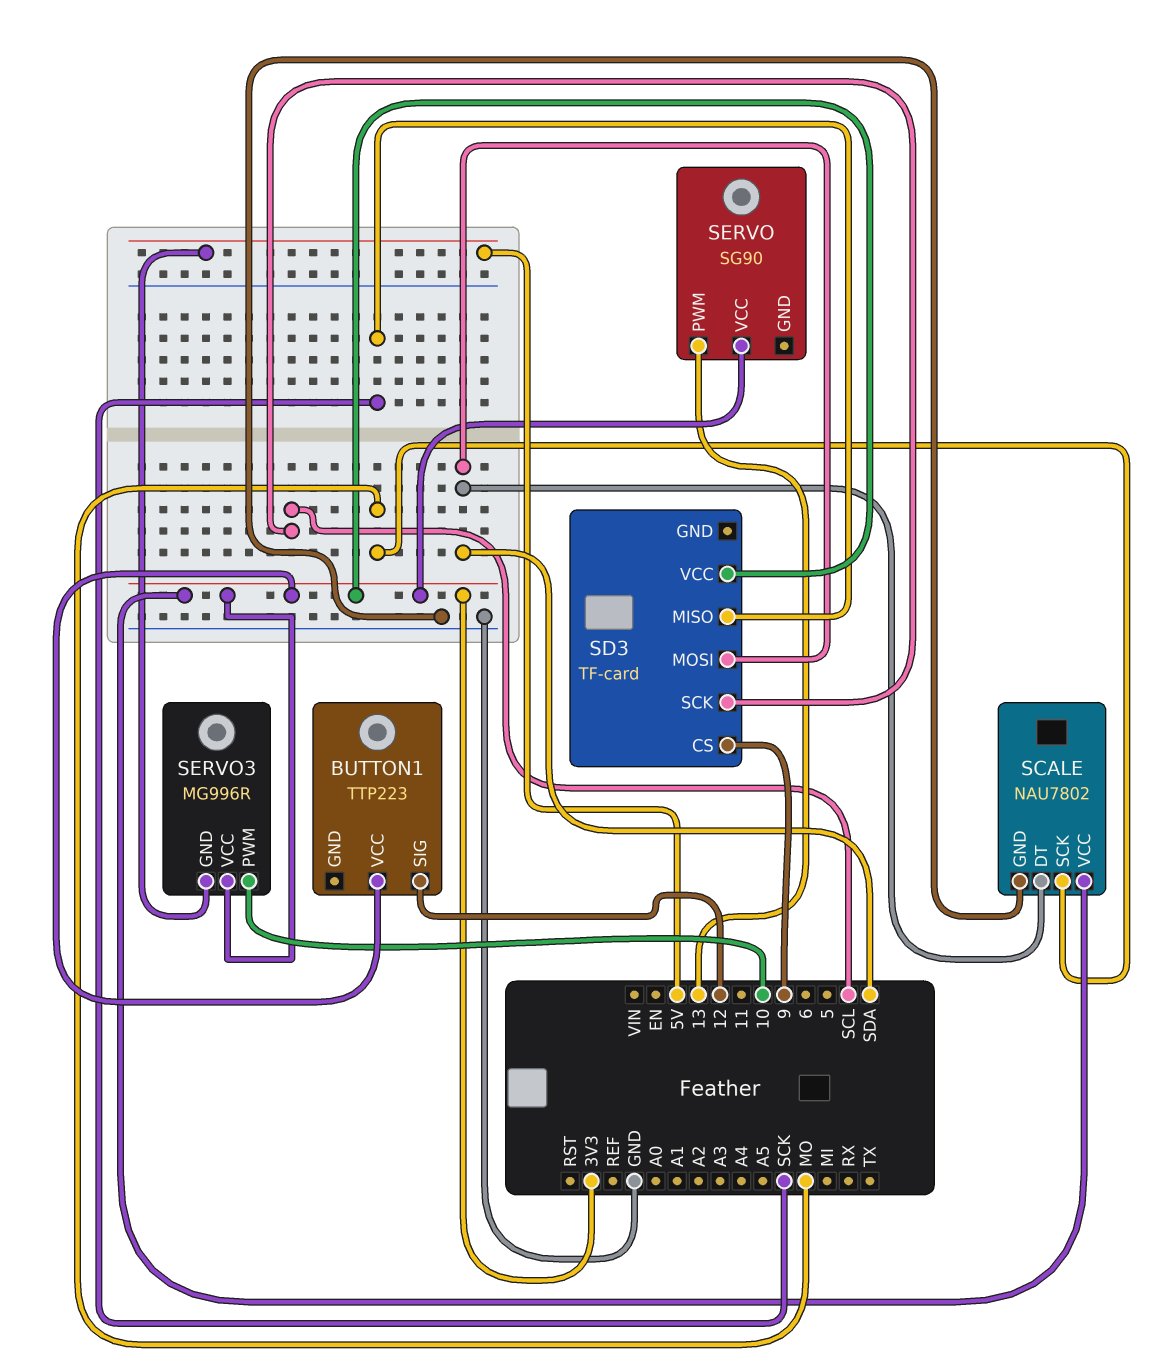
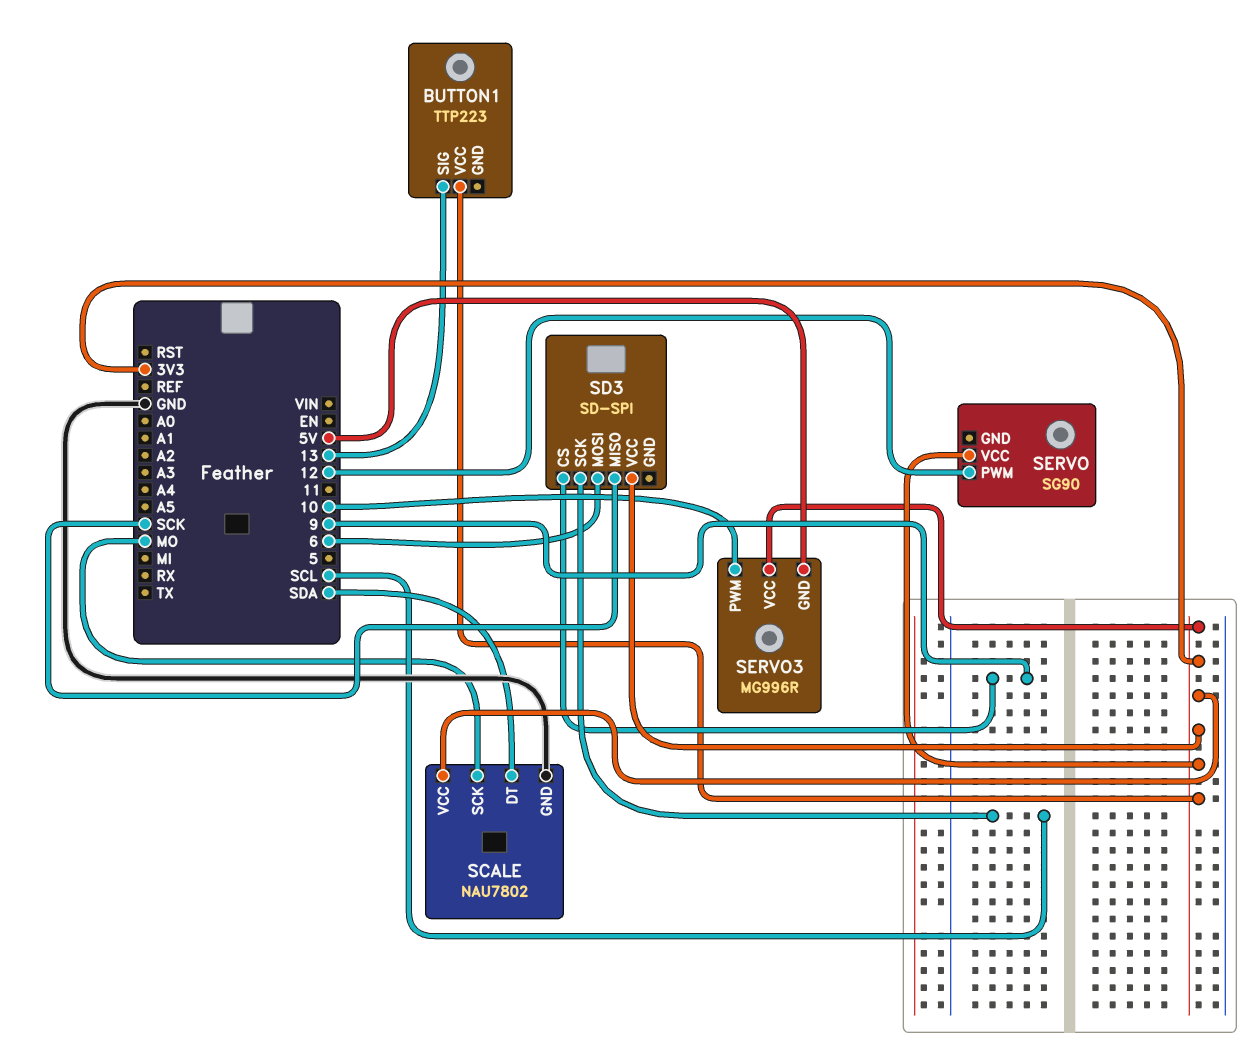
BUTTON1 pin SIG: 12 -> 13
SD3: TF-card -> SD-SPI
SD3 pin MOSI: SDA -> 6
SERVO pin PWM: 13 -> 12

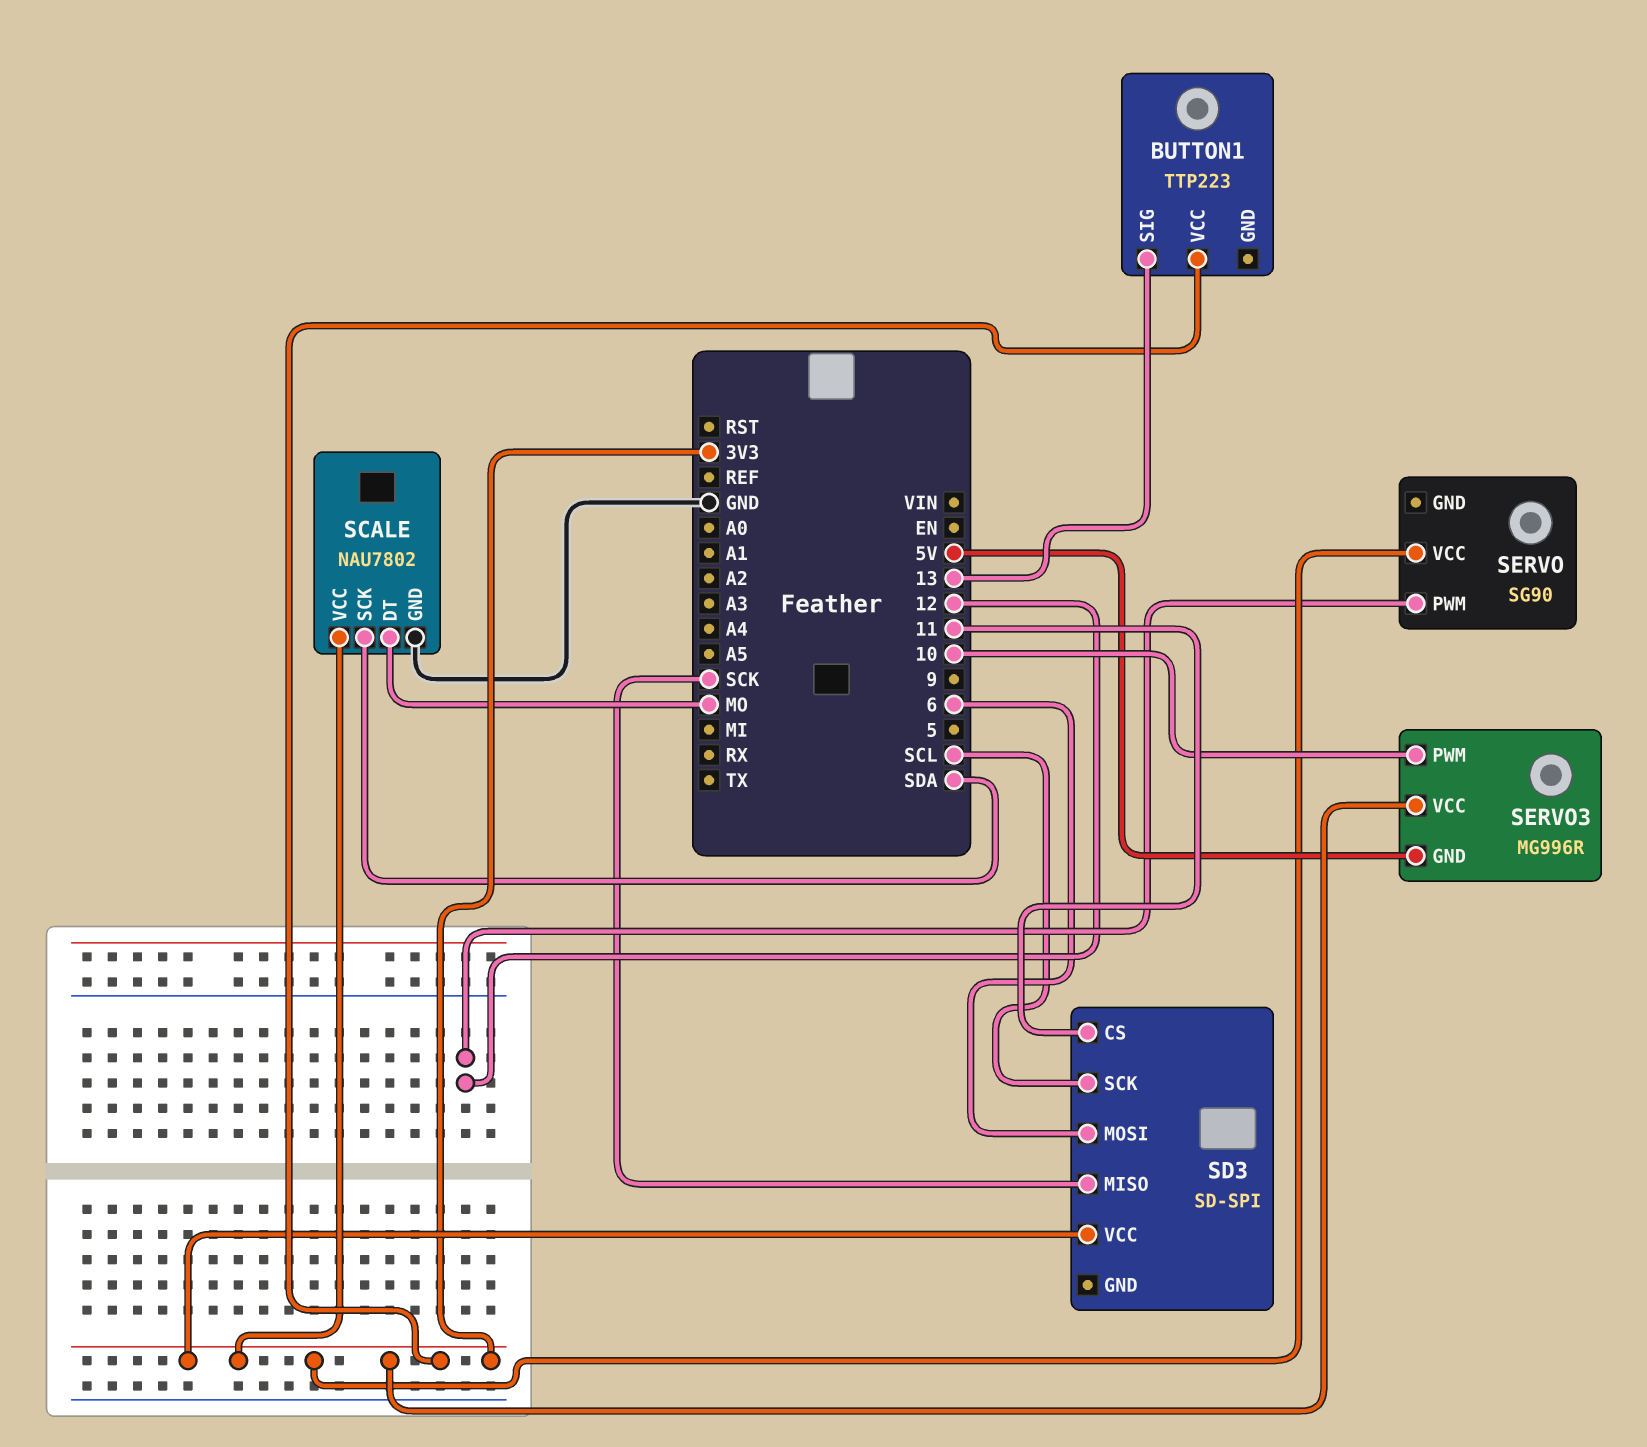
SCALE pin DT: SDA -> MO
SCALE pin SCK: MO -> SDA
SD3 pin CS: 9 -> 11

